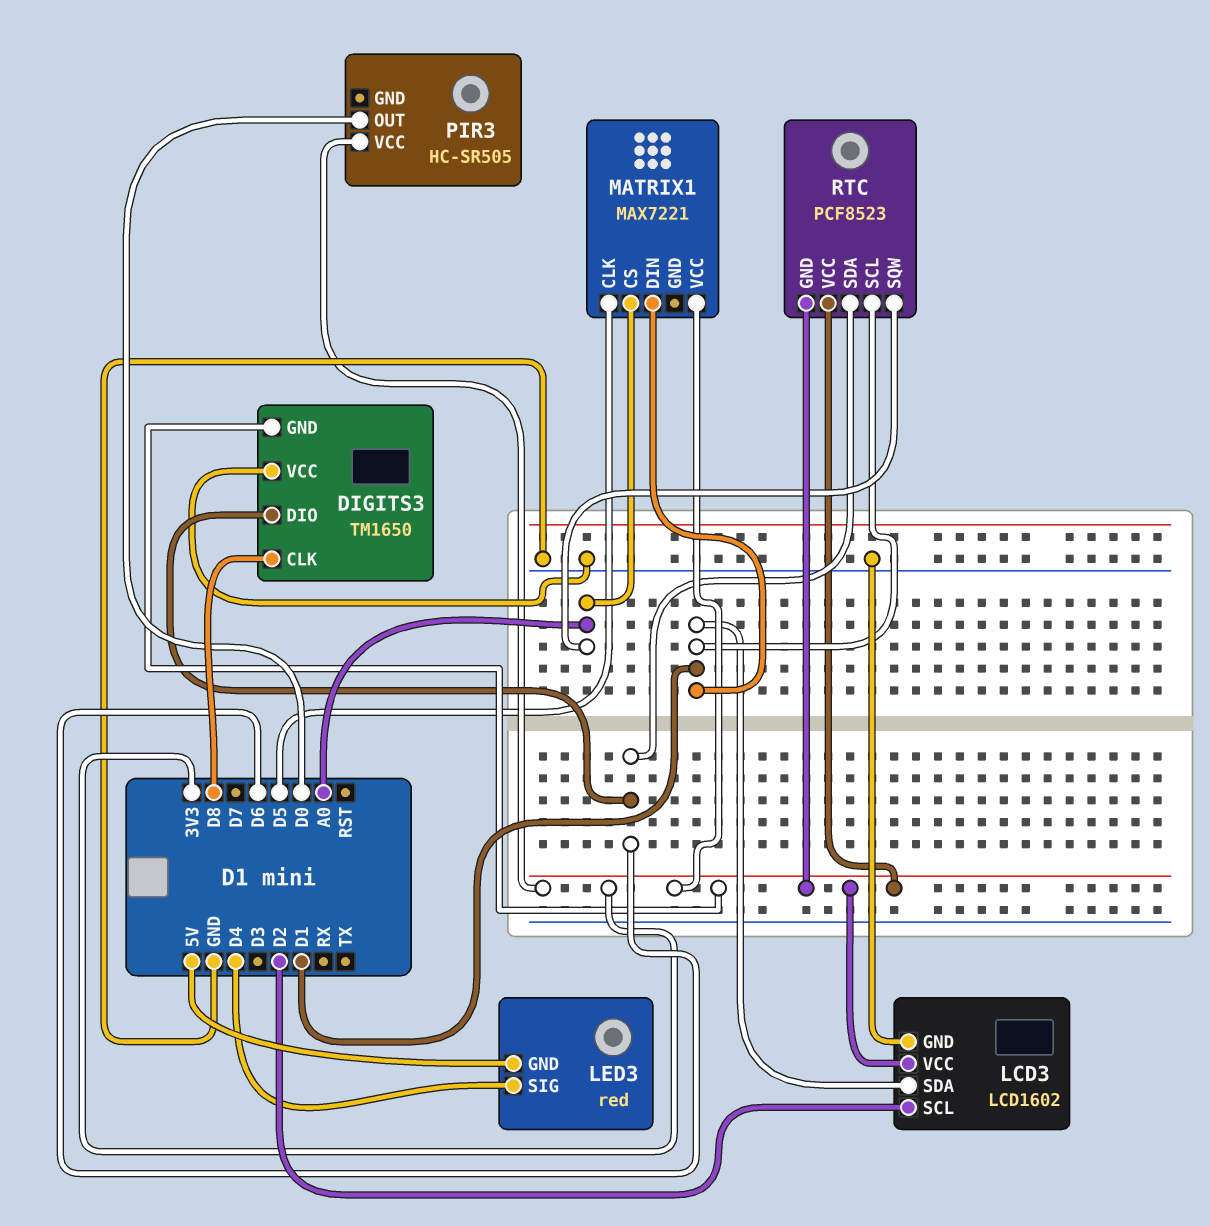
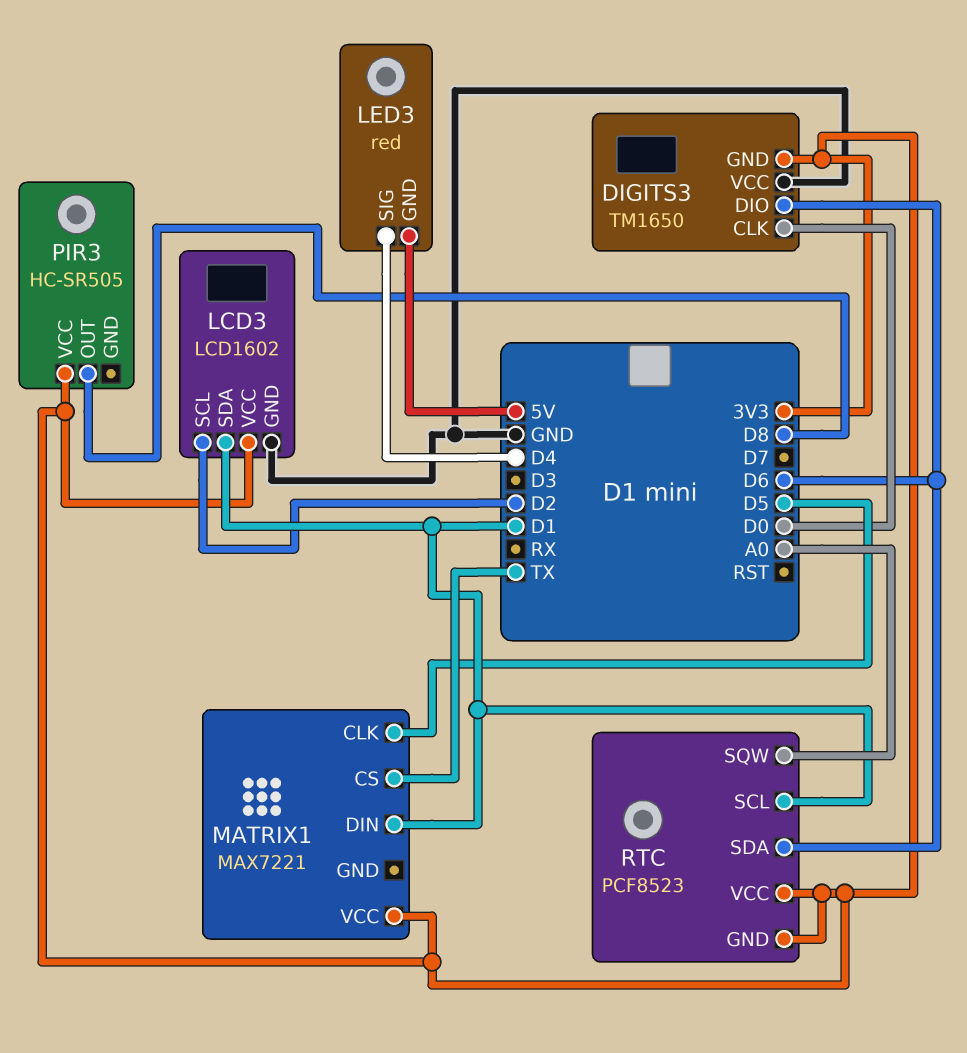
DIGITS3 pin CLK: D8 -> D0
MATRIX1 pin CS: A0 -> TX
PIR3 pin OUT: D0 -> D8

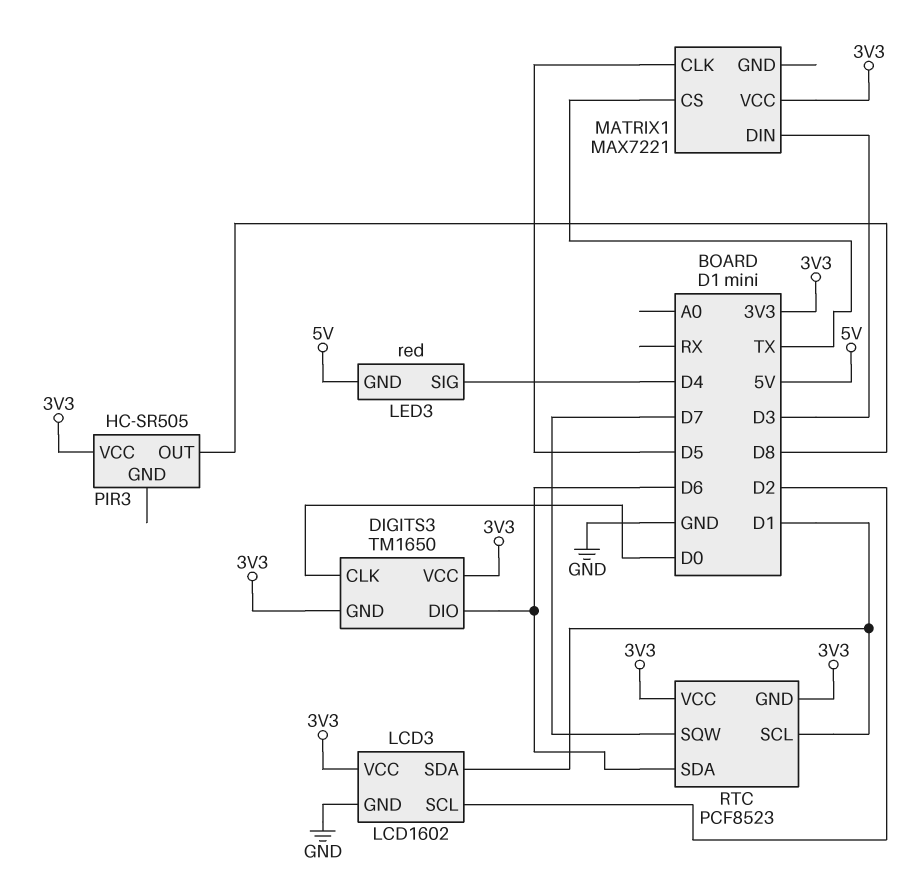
DIGITS3 pin VCC: GND -> 3V3
MATRIX1 pin DIN: D1 -> D3
RTC pin SQW: A0 -> D7

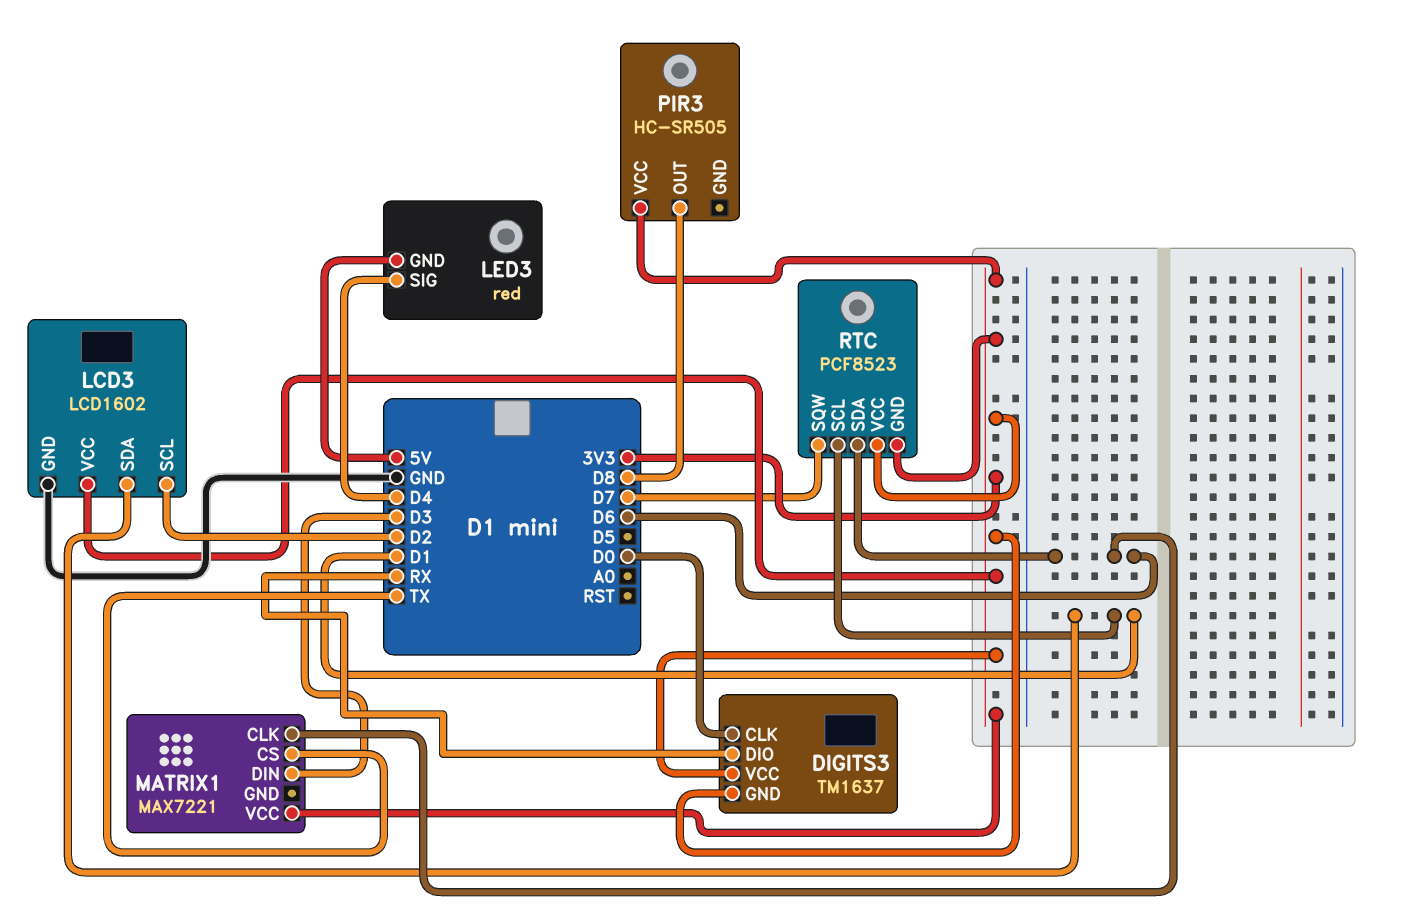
DIGITS3: TM1650 -> TM1637
DIGITS3 pin DIO: D6 -> RX
MATRIX1 pin CLK: D5 -> D6

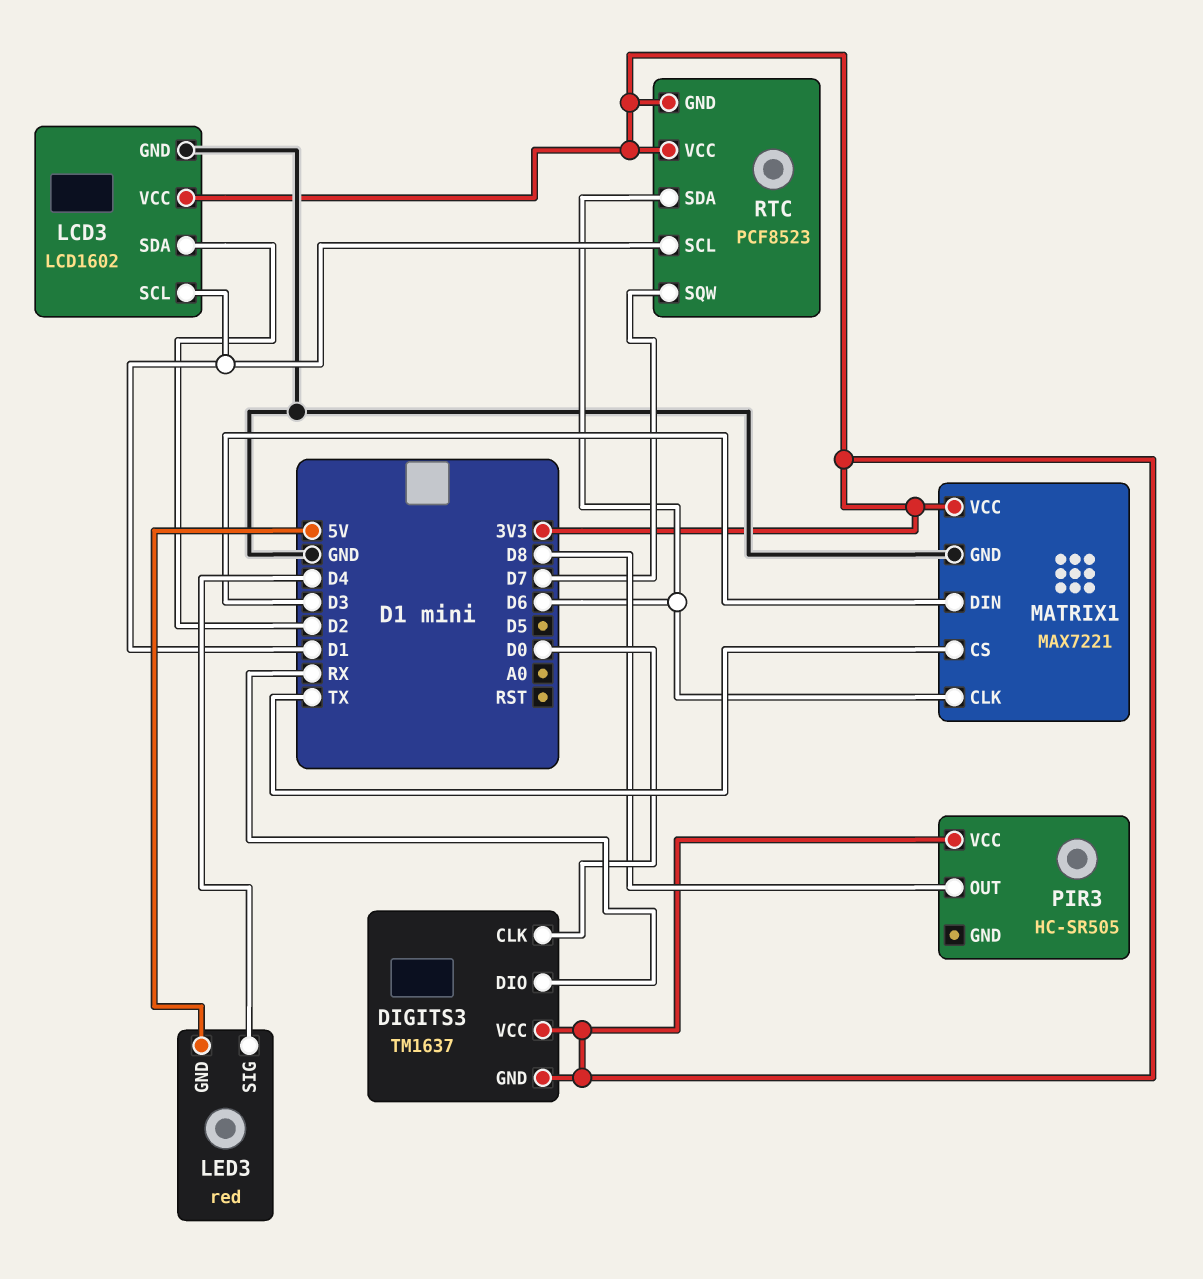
LCD3 pin SCL: D2 -> D1
LCD3 pin SDA: D1 -> D2
MATRIX1 pin GND: none -> GND

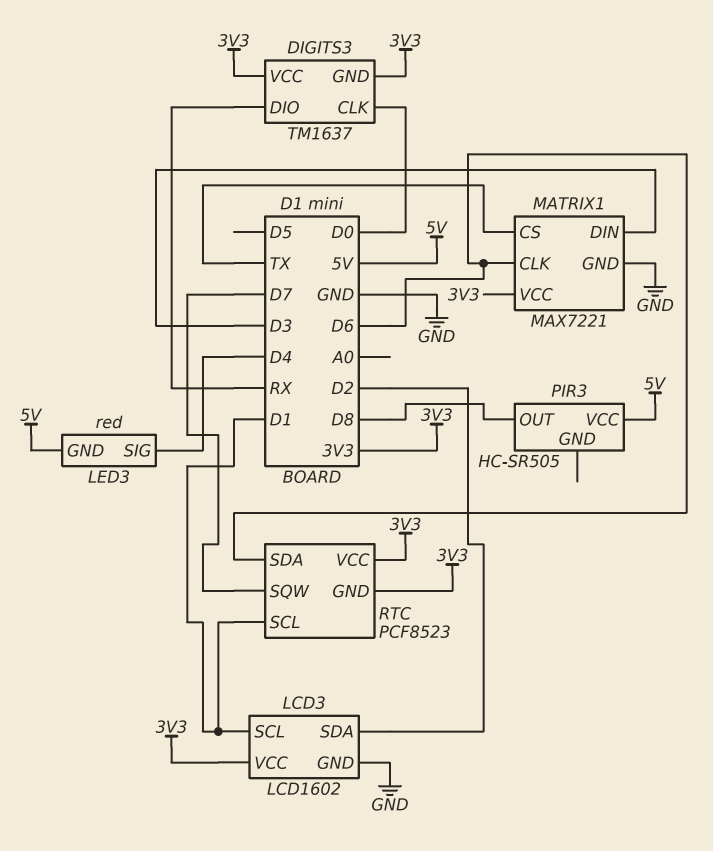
PIR3 pin VCC: 3V3 -> 5V

